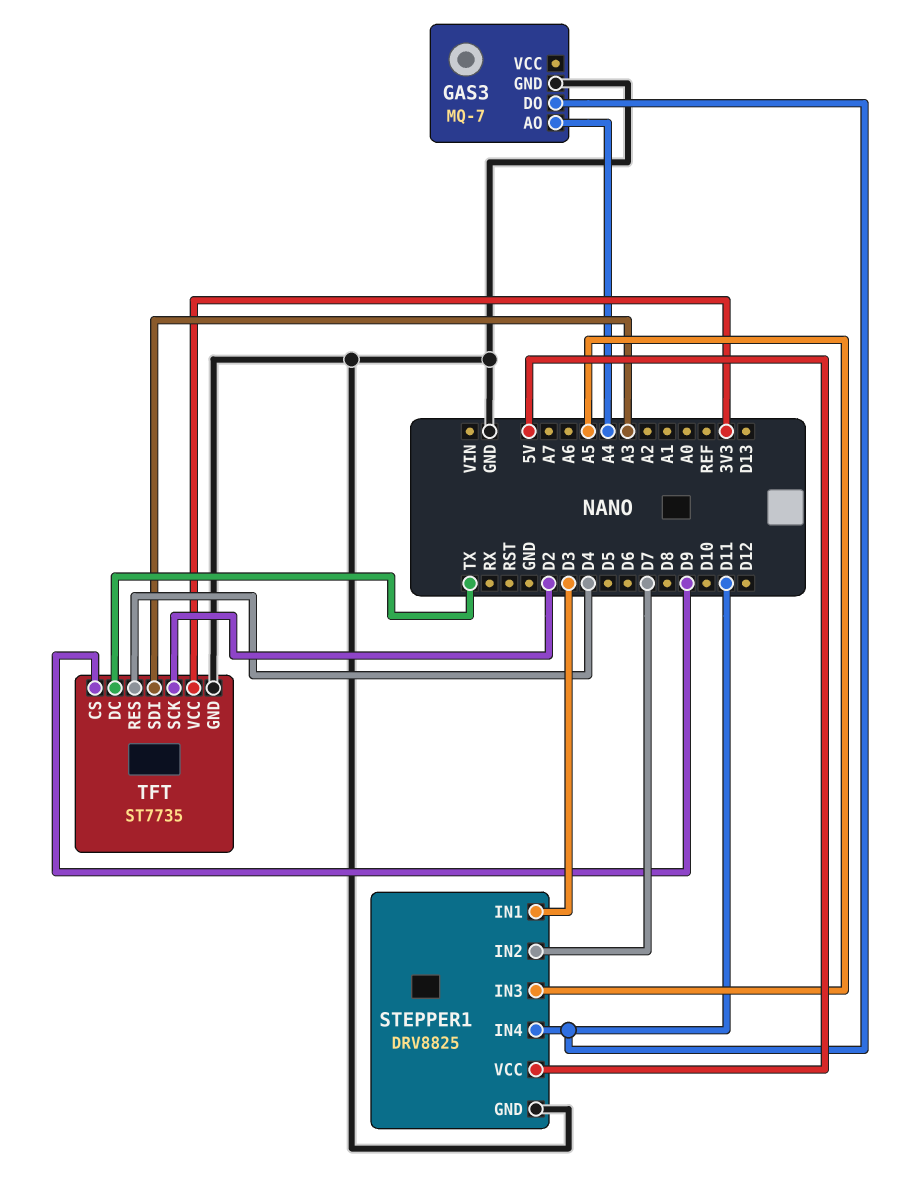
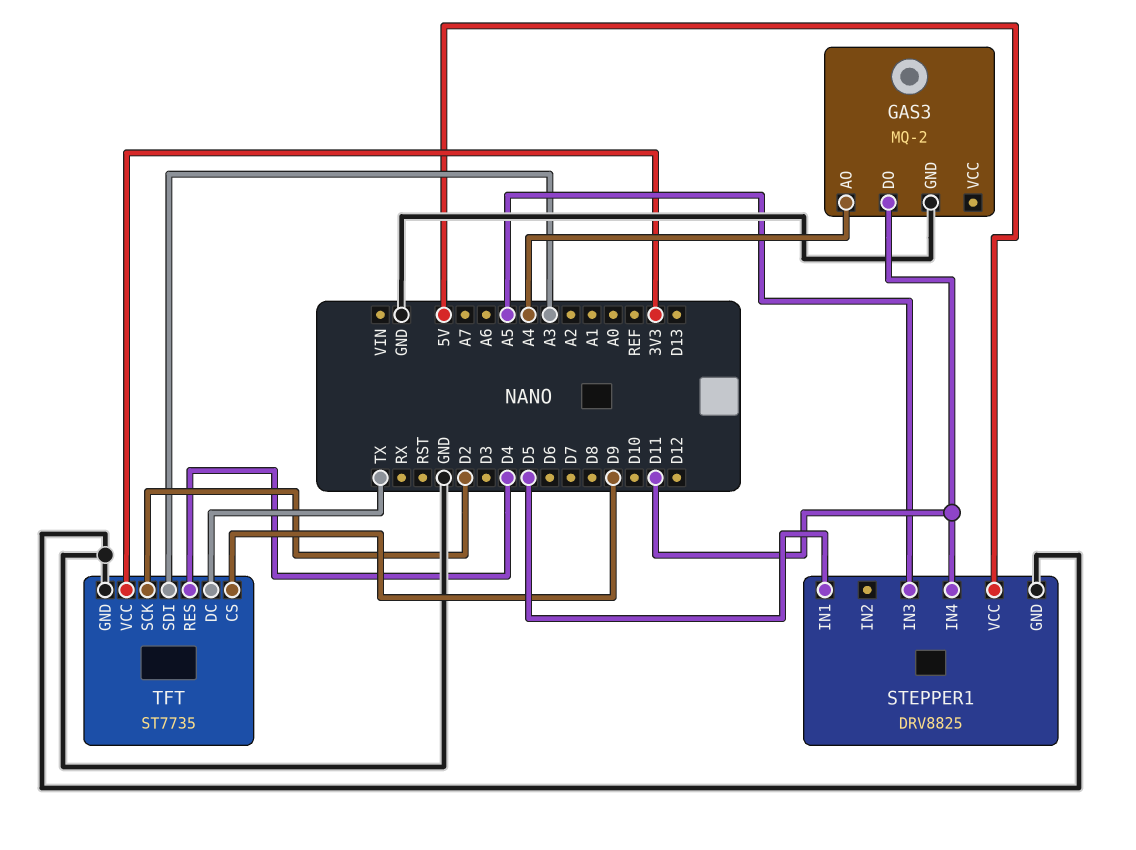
GAS3: MQ-7 -> MQ-2
STEPPER1 pin IN1: D3 -> D5
STEPPER1 pin IN2: D7 -> none

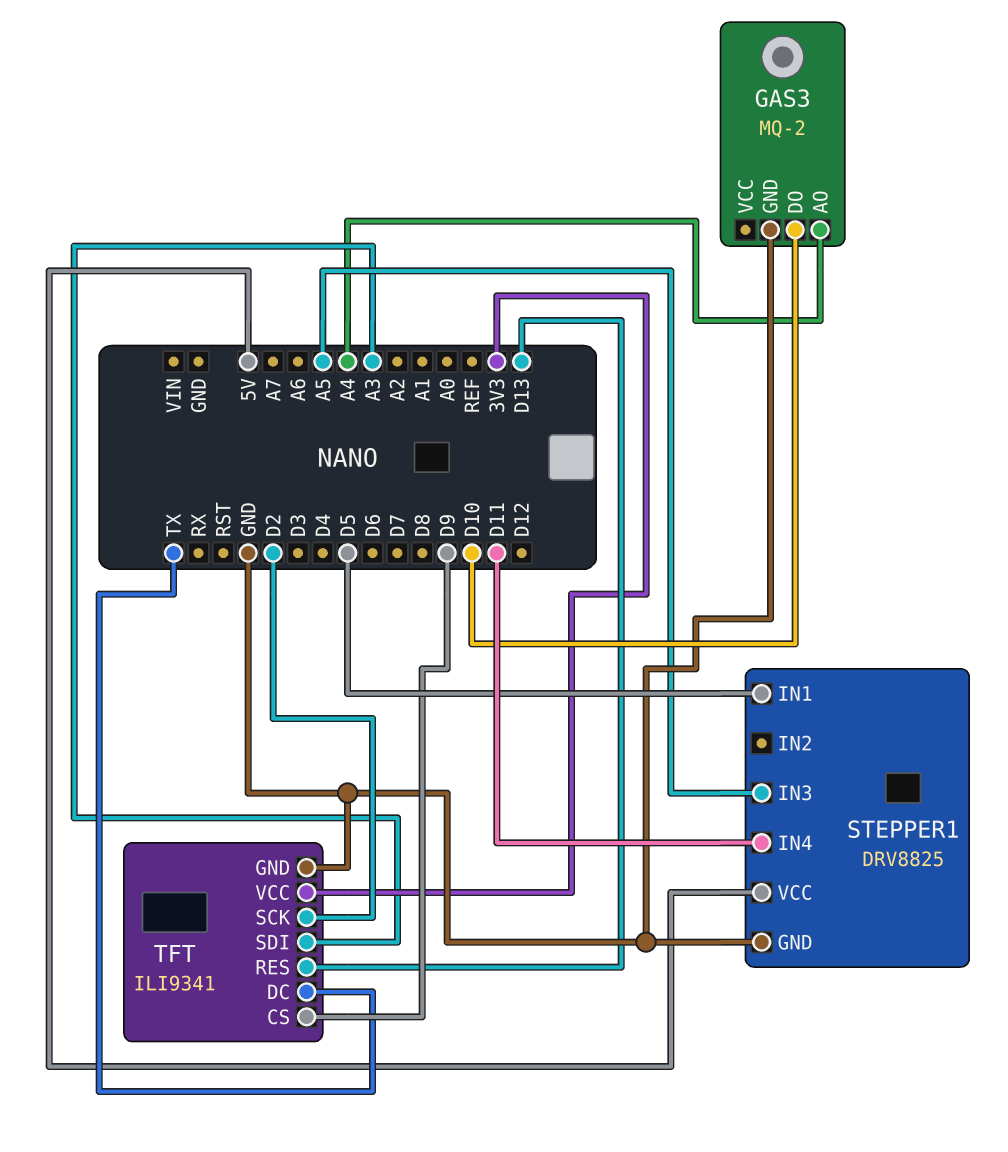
GAS3 pin DO: D11 -> D10
TFT: ST7735 -> ILI9341
TFT pin RES: D4 -> D13

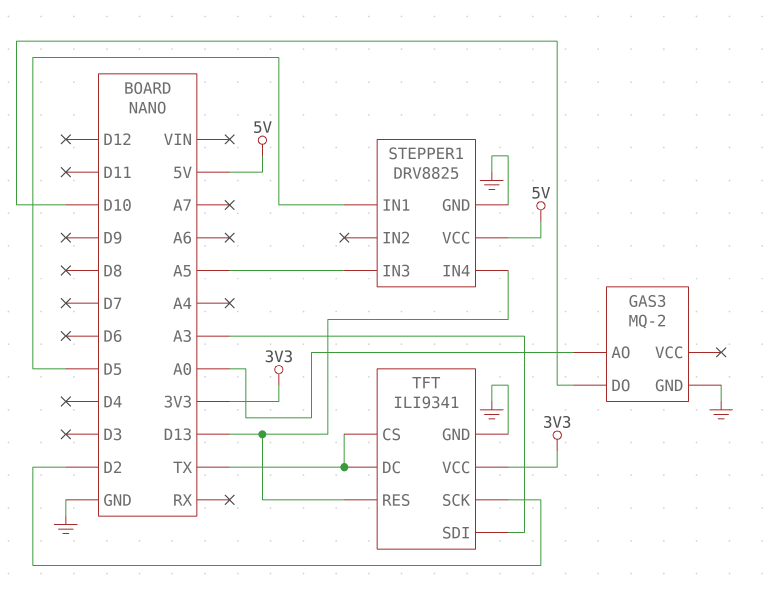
GAS3 pin AO: A4 -> A0
STEPPER1 pin IN4: D11 -> D13
TFT pin CS: D9 -> TX

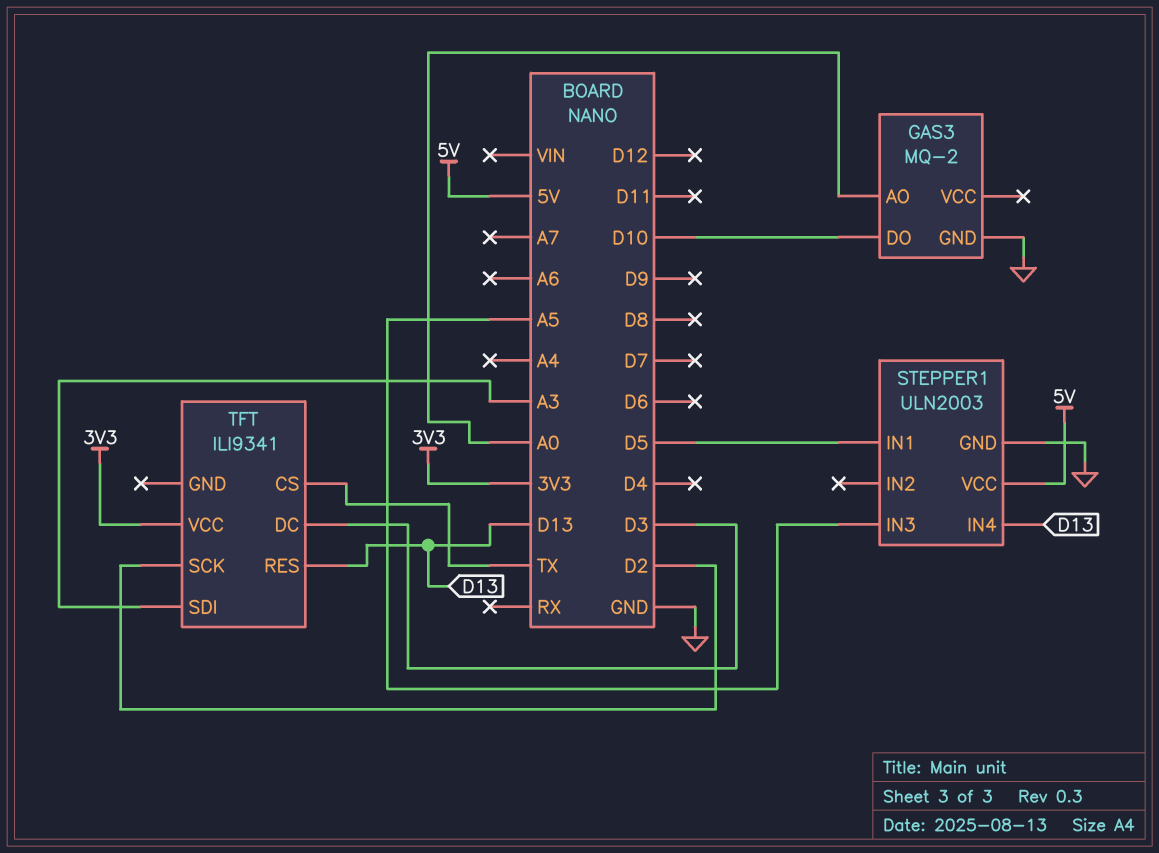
STEPPER1: DRV8825 -> ULN2003
TFT pin DC: TX -> D3
TFT pin GND: GND -> none

